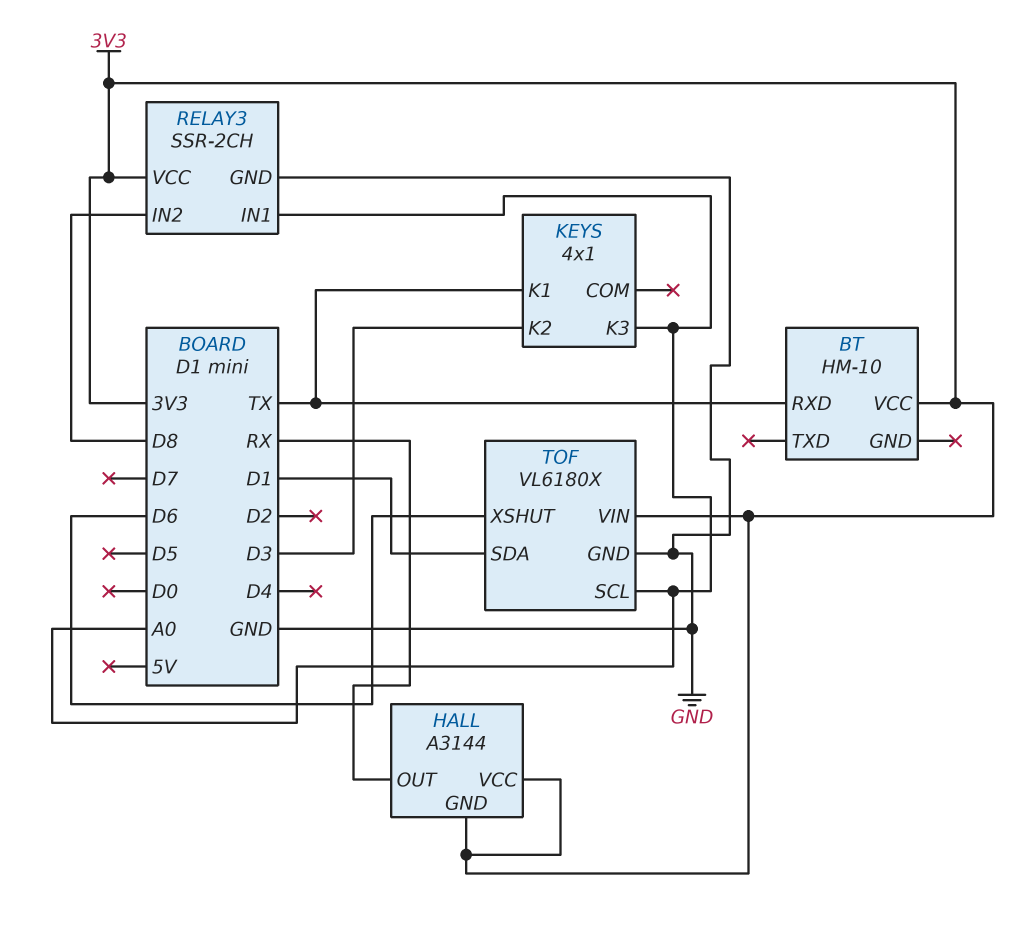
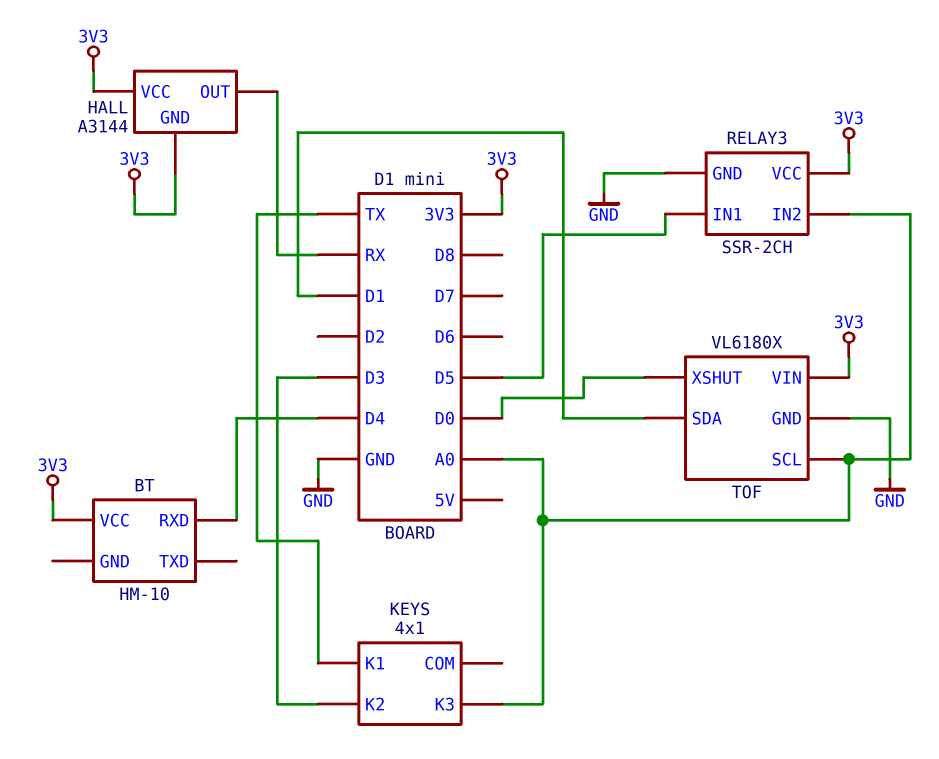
BT pin RXD: TX -> D4
RELAY3 pin IN1: A0 -> D5
RELAY3 pin IN2: D8 -> A0
TOF pin XSHUT: D6 -> D0

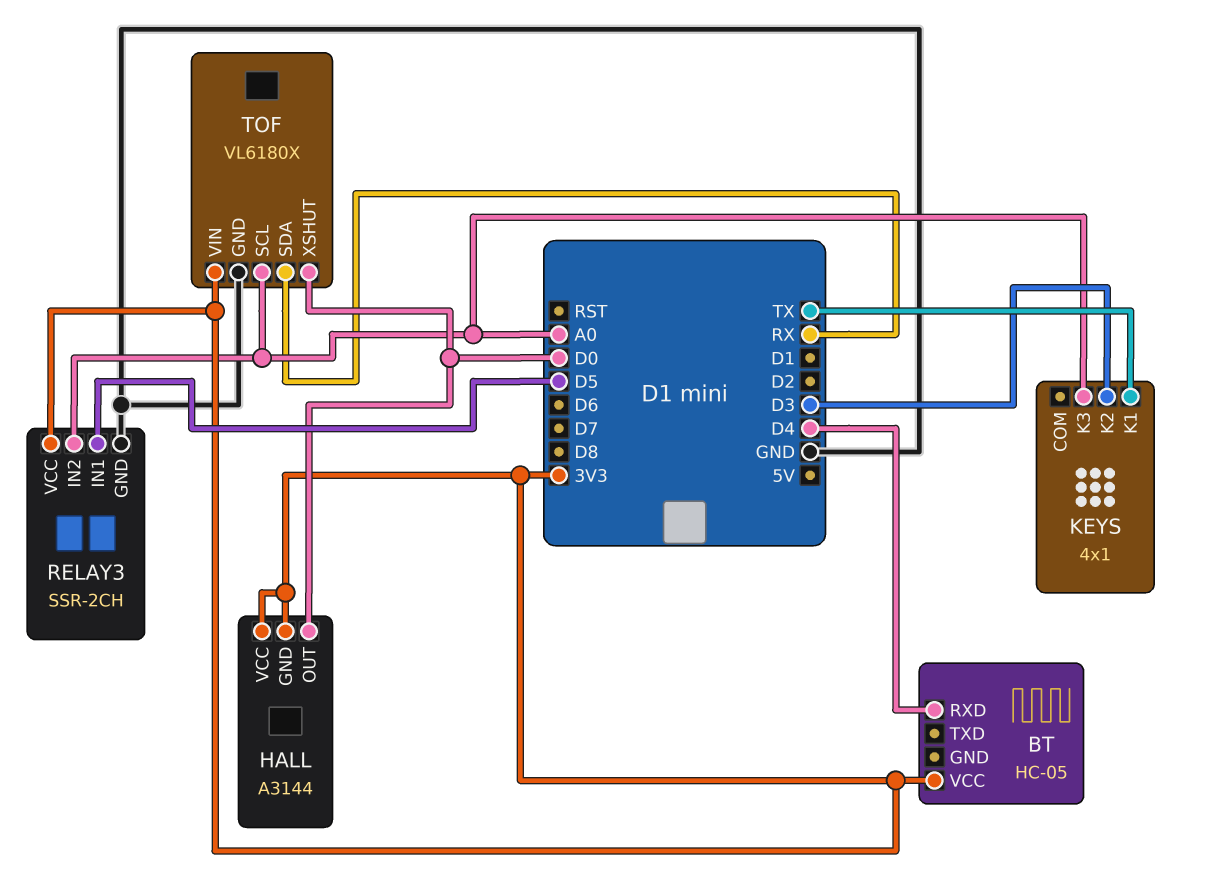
BT: HM-10 -> HC-05
HALL pin OUT: RX -> D0
TOF pin SDA: D1 -> RX

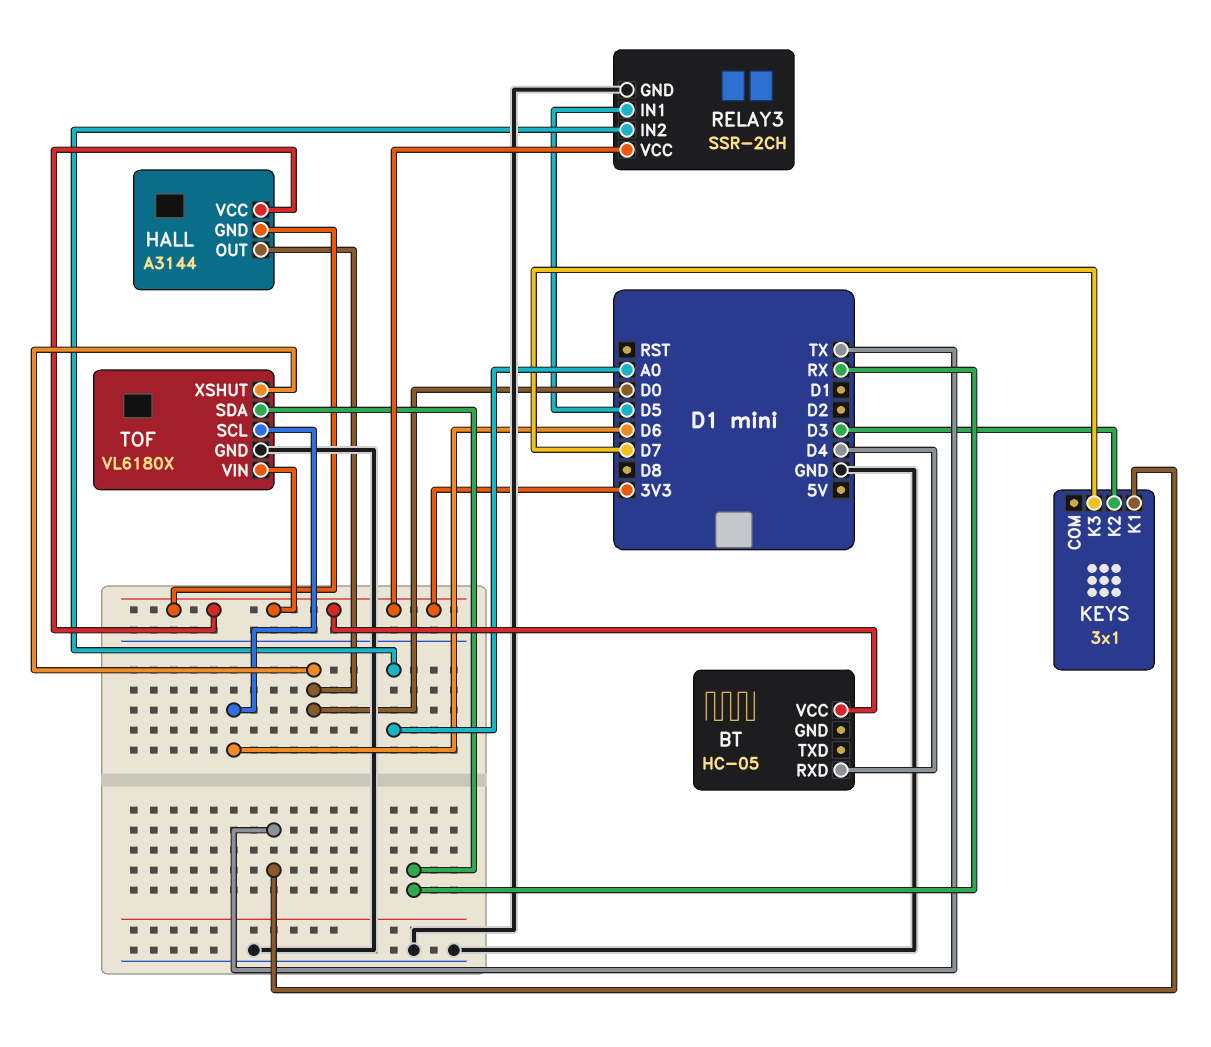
KEYS: 4x1 -> 3x1
KEYS pin K3: A0 -> D7
TOF pin SCL: A0 -> D6

